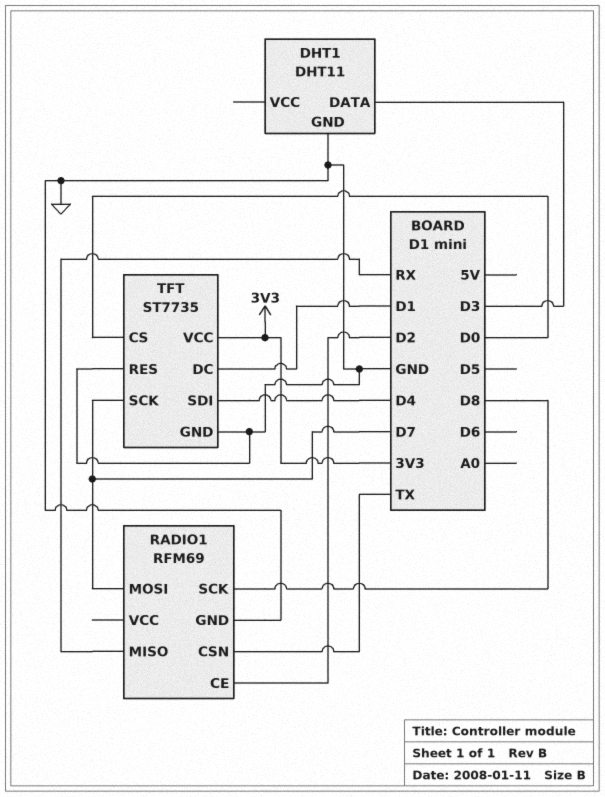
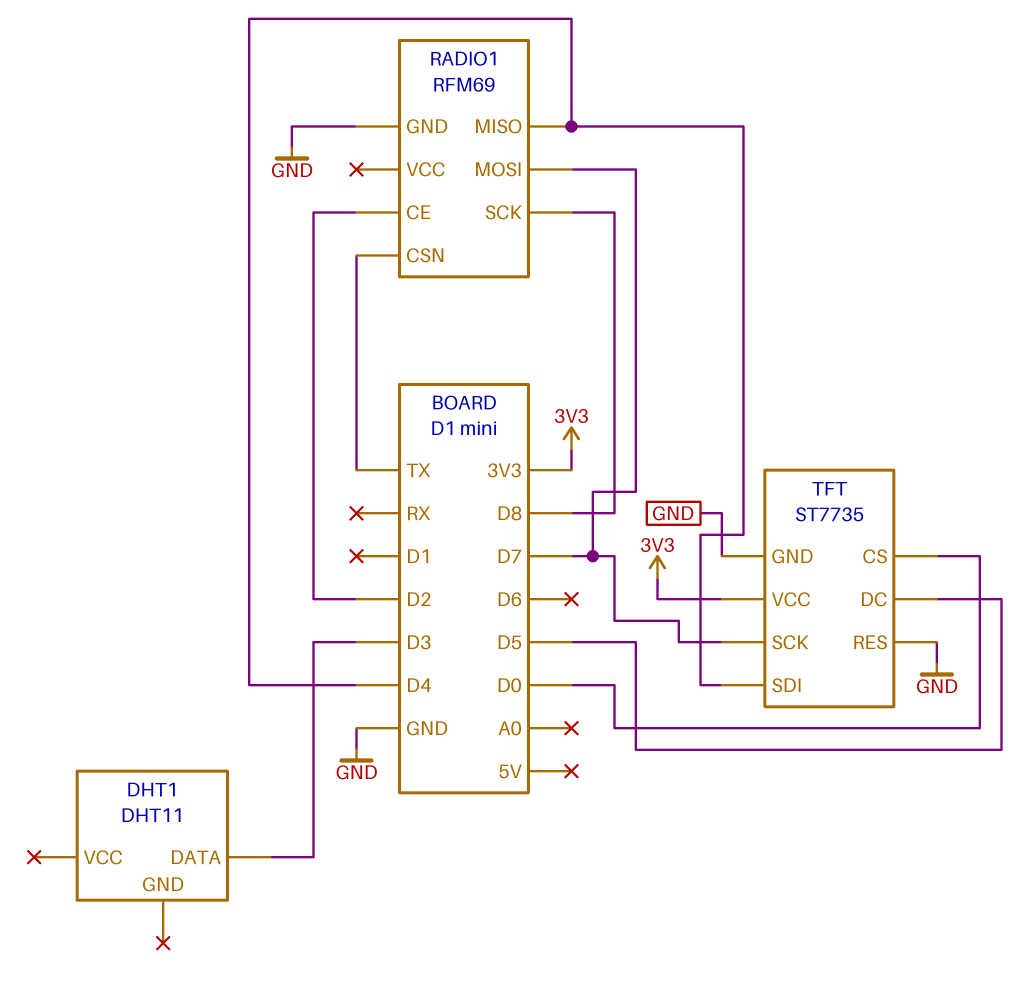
DHT1 pin GND: GND -> none
RADIO1 pin MISO: RX -> D4
TFT pin DC: D1 -> D5

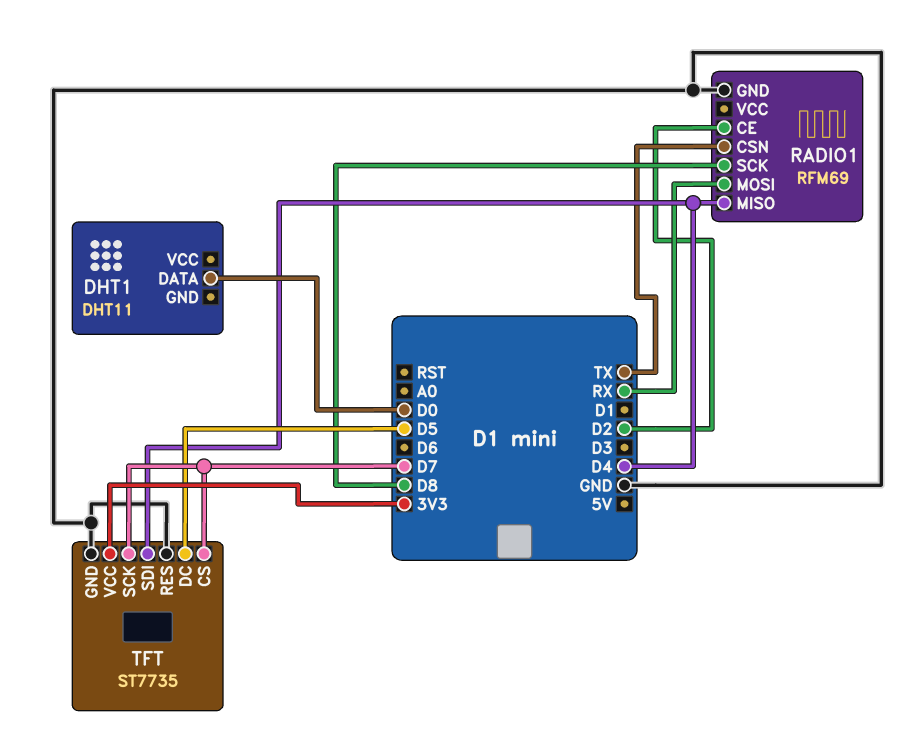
DHT1 pin DATA: D3 -> D0
RADIO1 pin MOSI: D7 -> RX
TFT pin CS: D0 -> D7

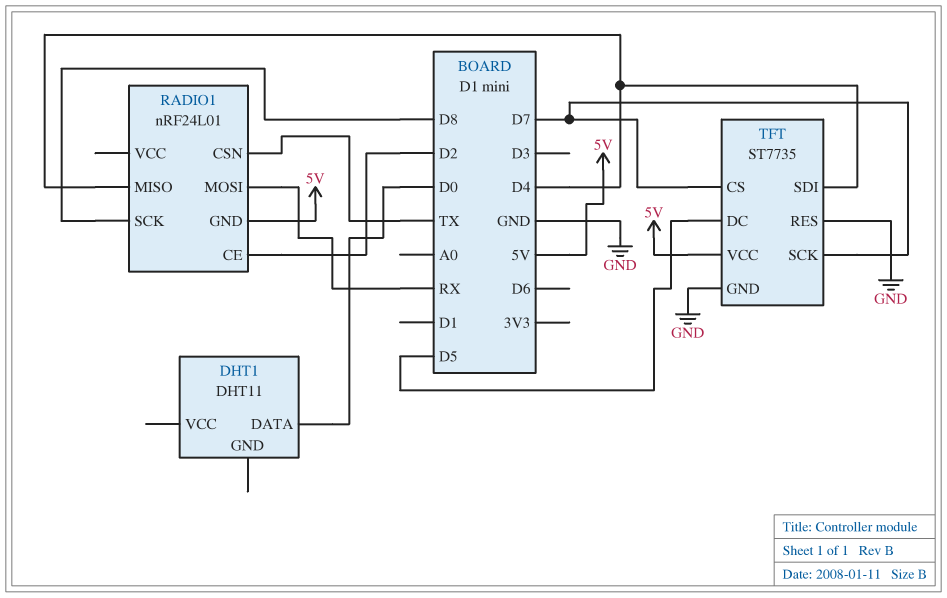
RADIO1: RFM69 -> nRF24L01
RADIO1 pin GND: GND -> 5V
TFT pin VCC: 3V3 -> 5V

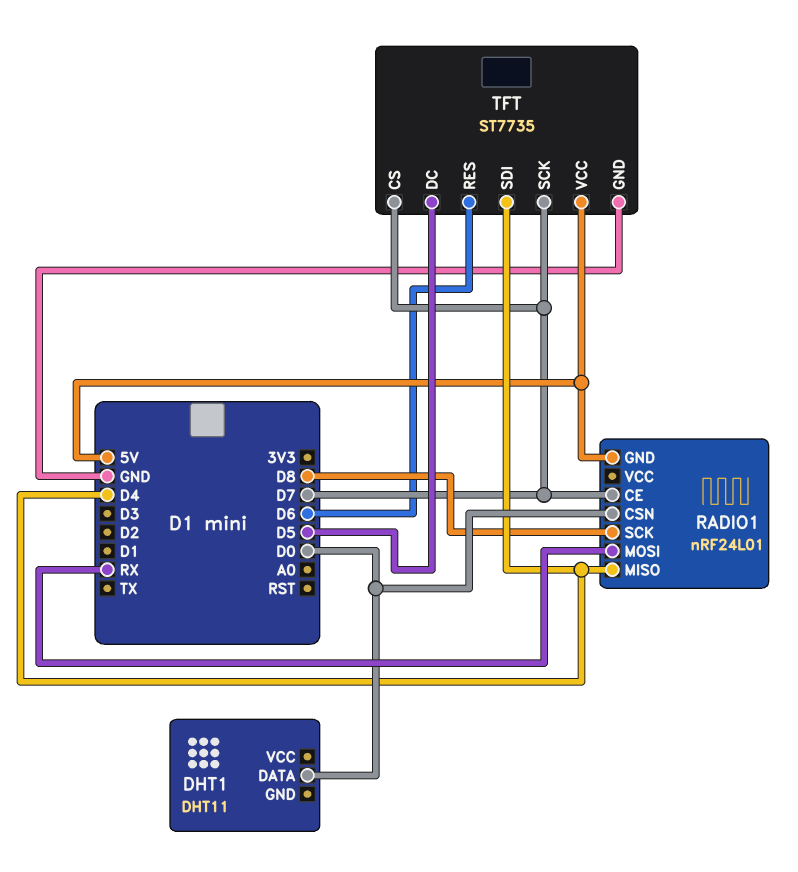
RADIO1 pin CE: D2 -> D7
RADIO1 pin CSN: TX -> D0
TFT pin RES: GND -> D6

